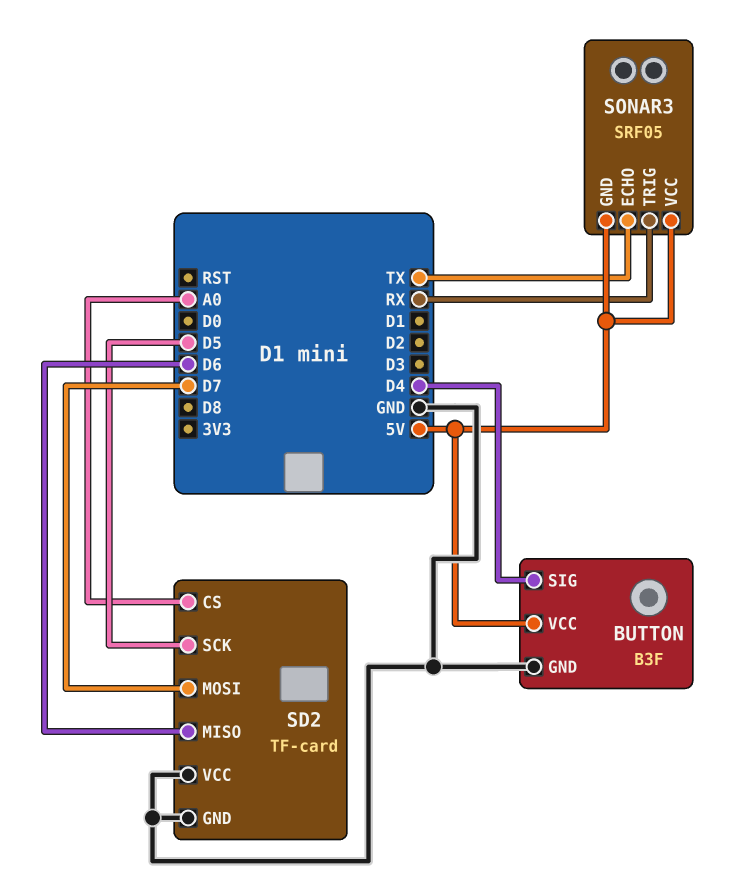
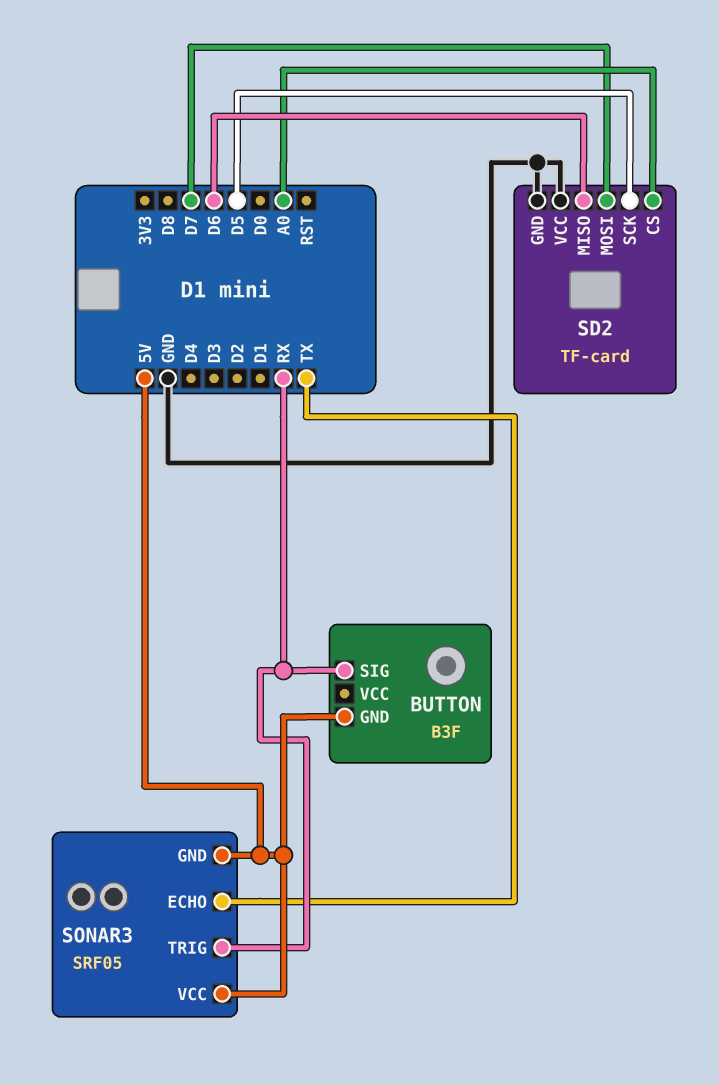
BUTTON pin GND: GND -> 5V
BUTTON pin SIG: D4 -> RX
BUTTON pin VCC: 5V -> none

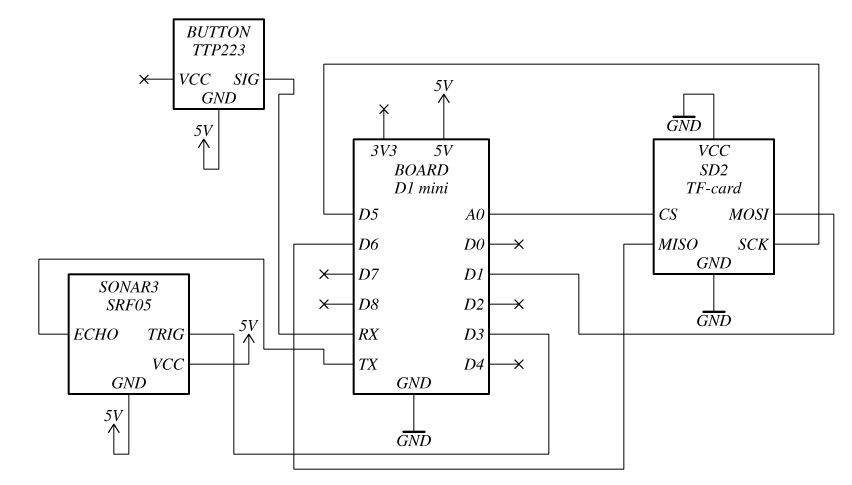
BUTTON: B3F -> TTP223
SD2 pin MOSI: D7 -> D1
SONAR3 pin TRIG: RX -> D3

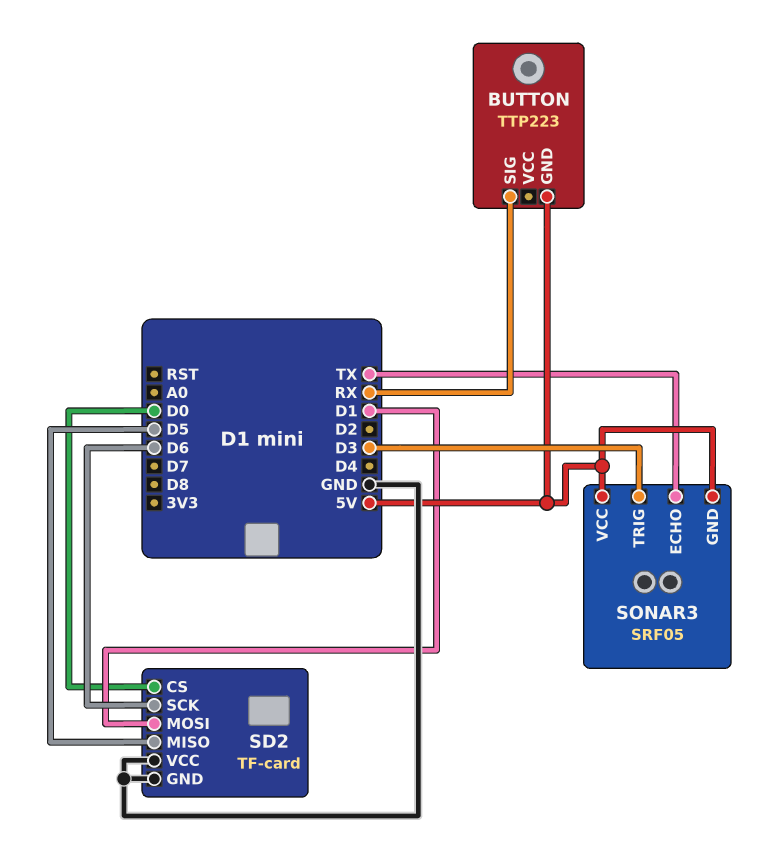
SD2 pin CS: A0 -> D0
SD2 pin MISO: D6 -> D5
SD2 pin SCK: D5 -> D6

